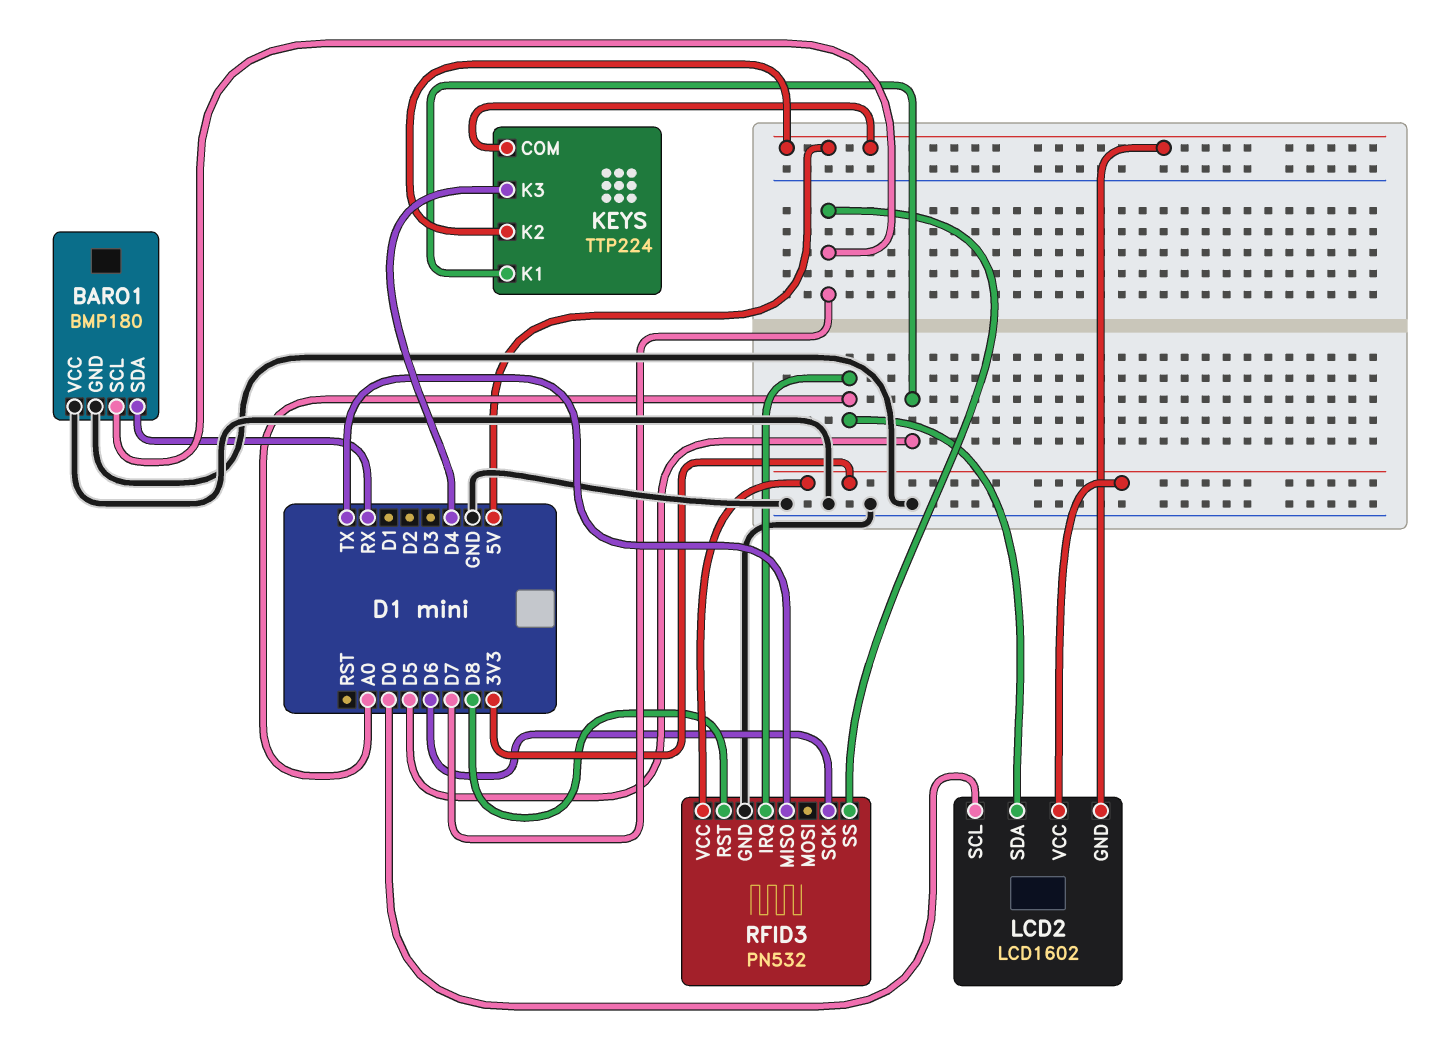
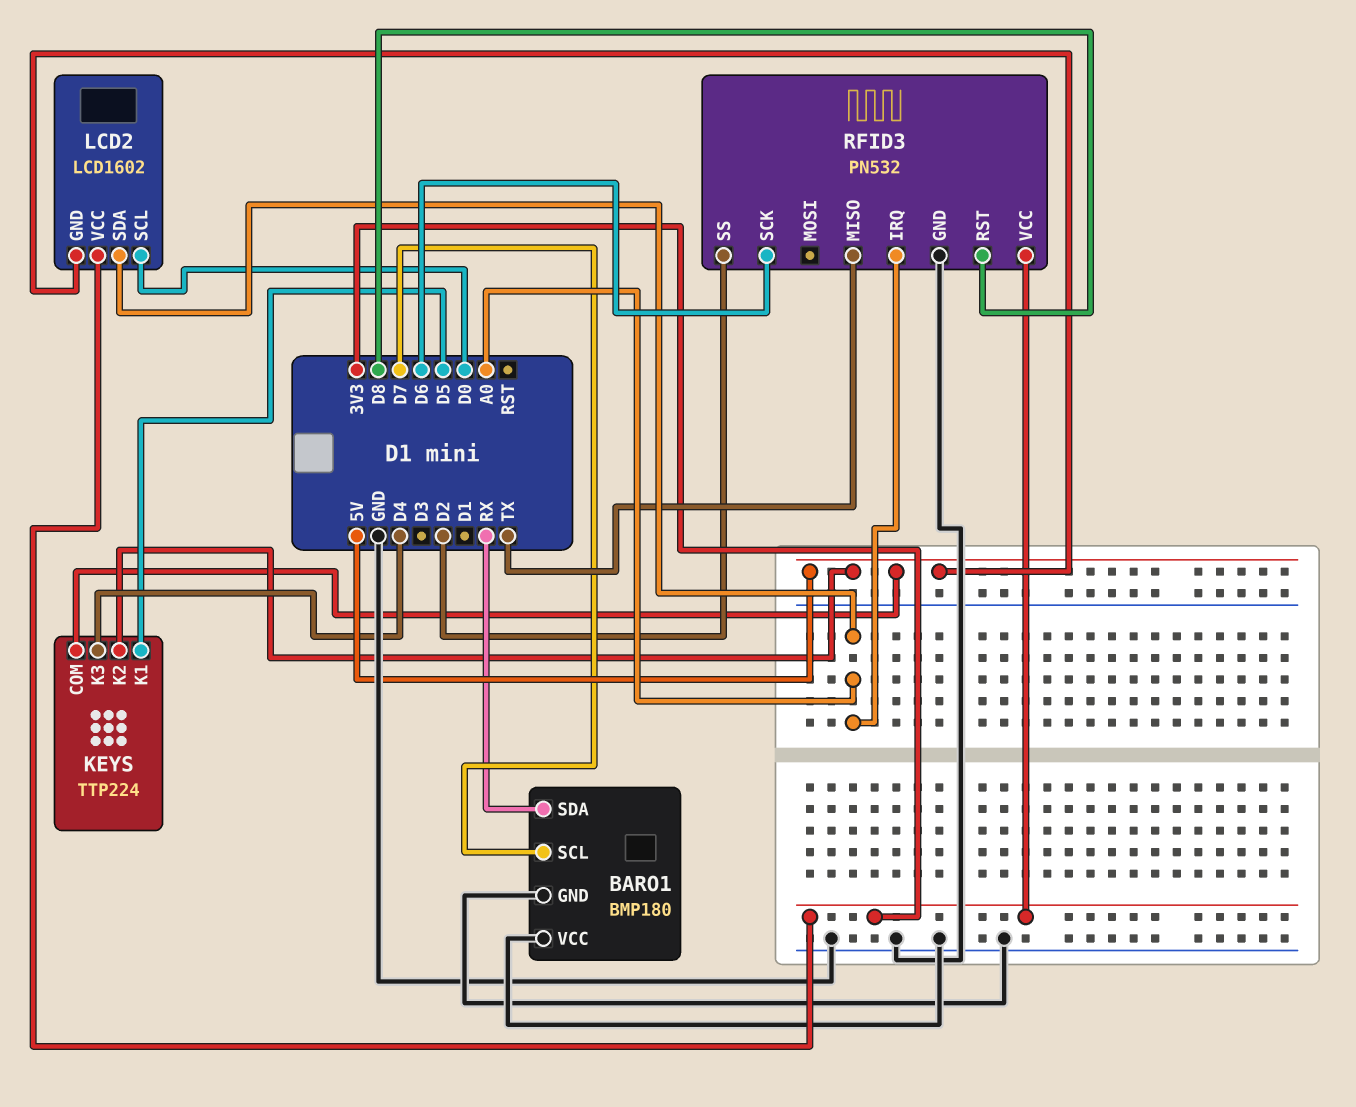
RFID3 pin SS: D7 -> D2

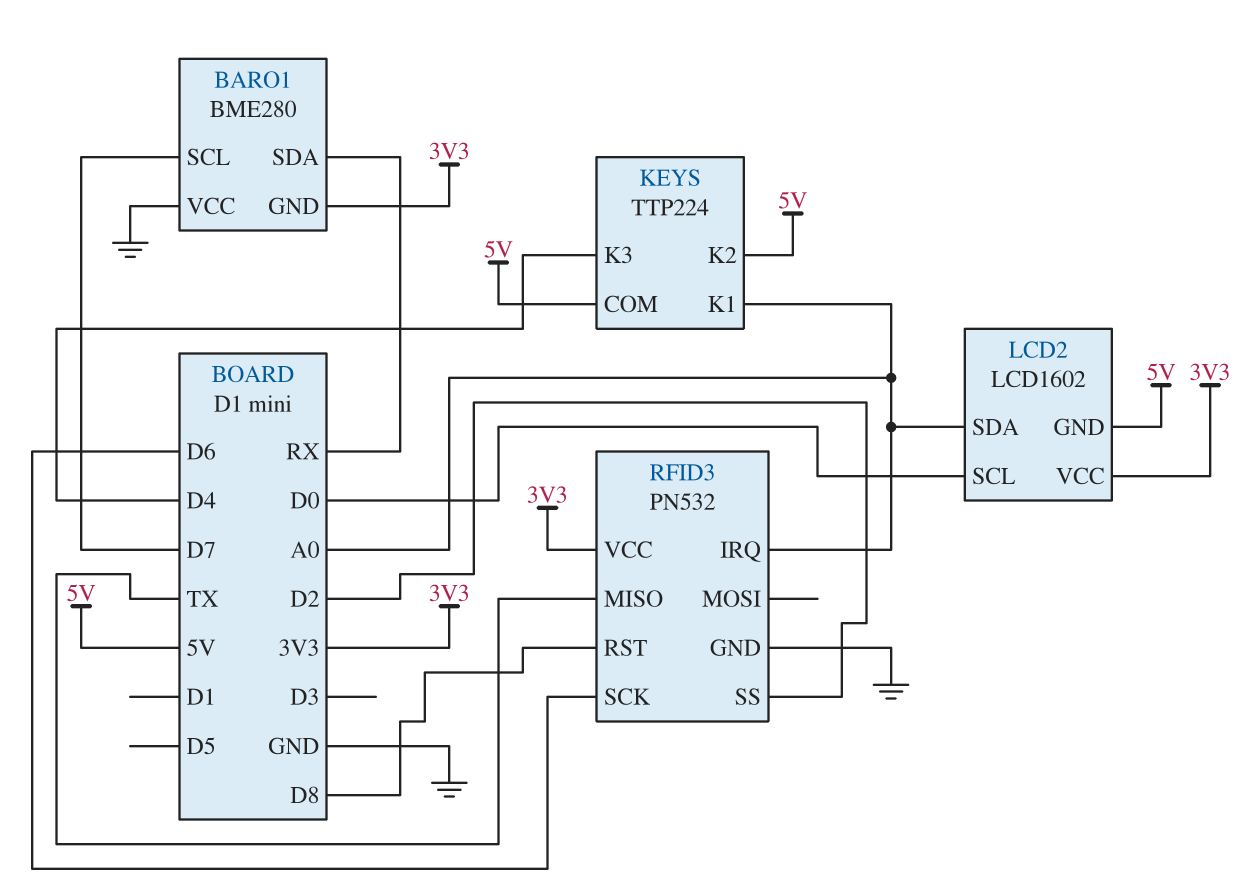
BARO1: BMP180 -> BME280
BARO1 pin GND: GND -> 3V3
KEYS pin K1: D5 -> A0

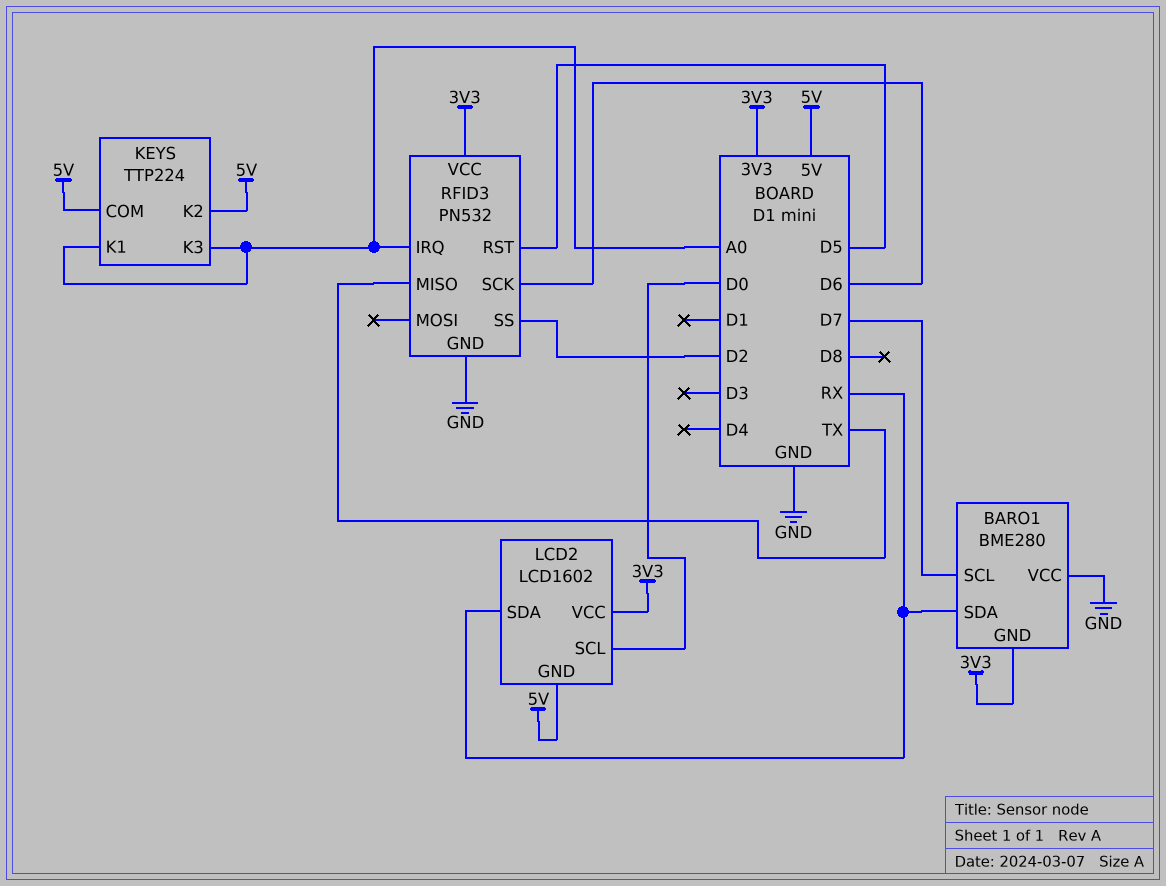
KEYS pin K3: D4 -> A0
LCD2 pin SDA: A0 -> RX
RFID3 pin RST: D8 -> D5

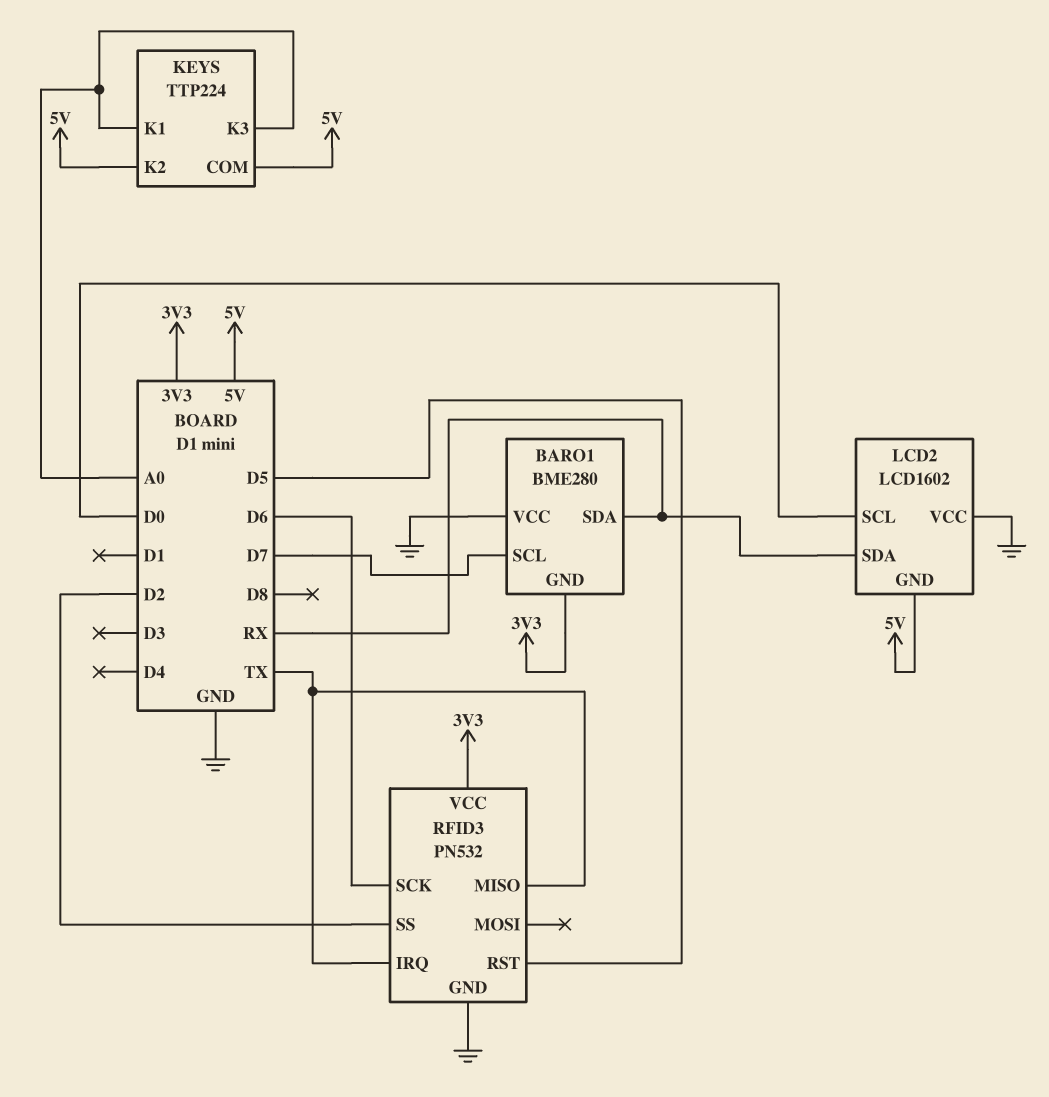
LCD2 pin VCC: 3V3 -> GND
RFID3 pin IRQ: A0 -> TX

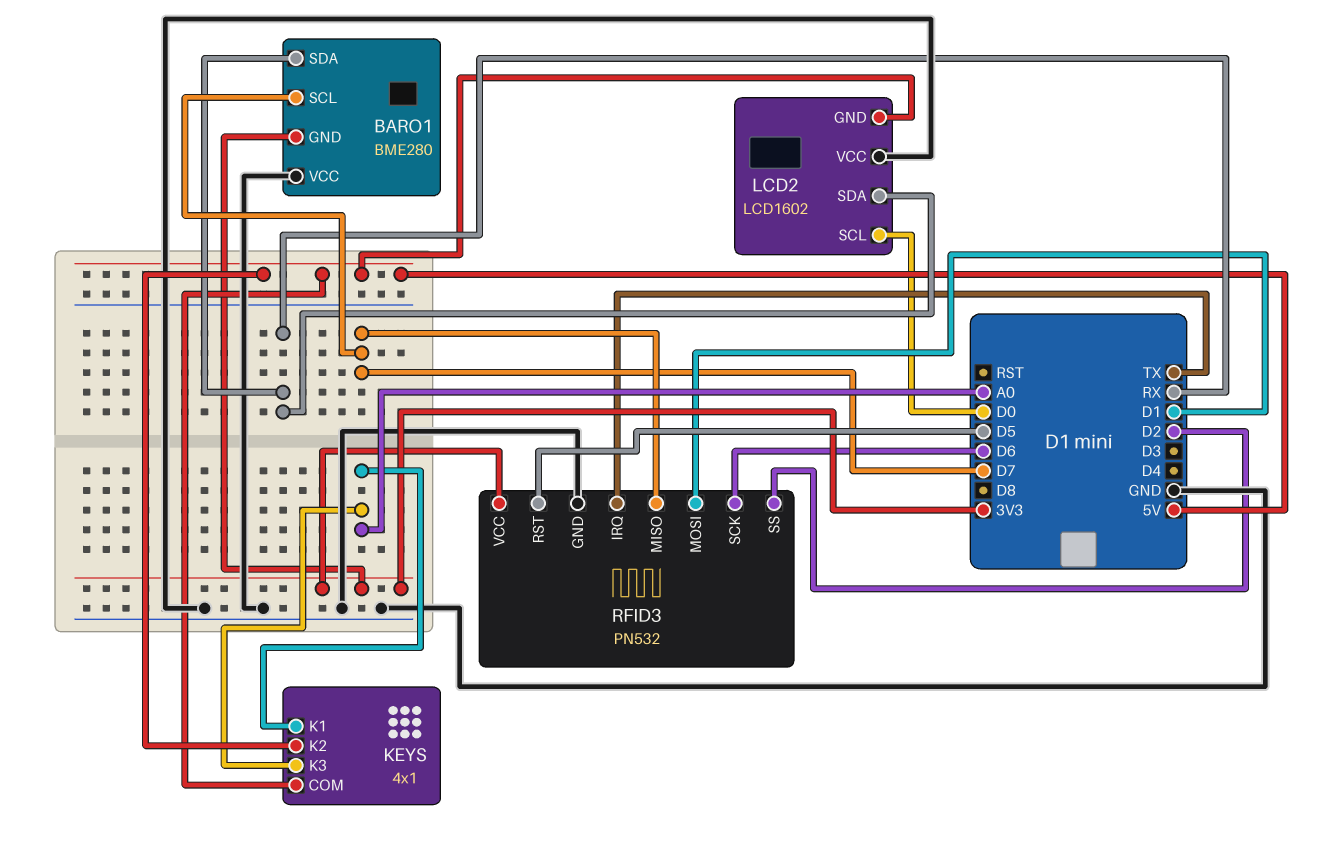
KEYS: TTP224 -> 4x1
RFID3 pin MISO: TX -> D7
RFID3 pin MOSI: none -> D1

